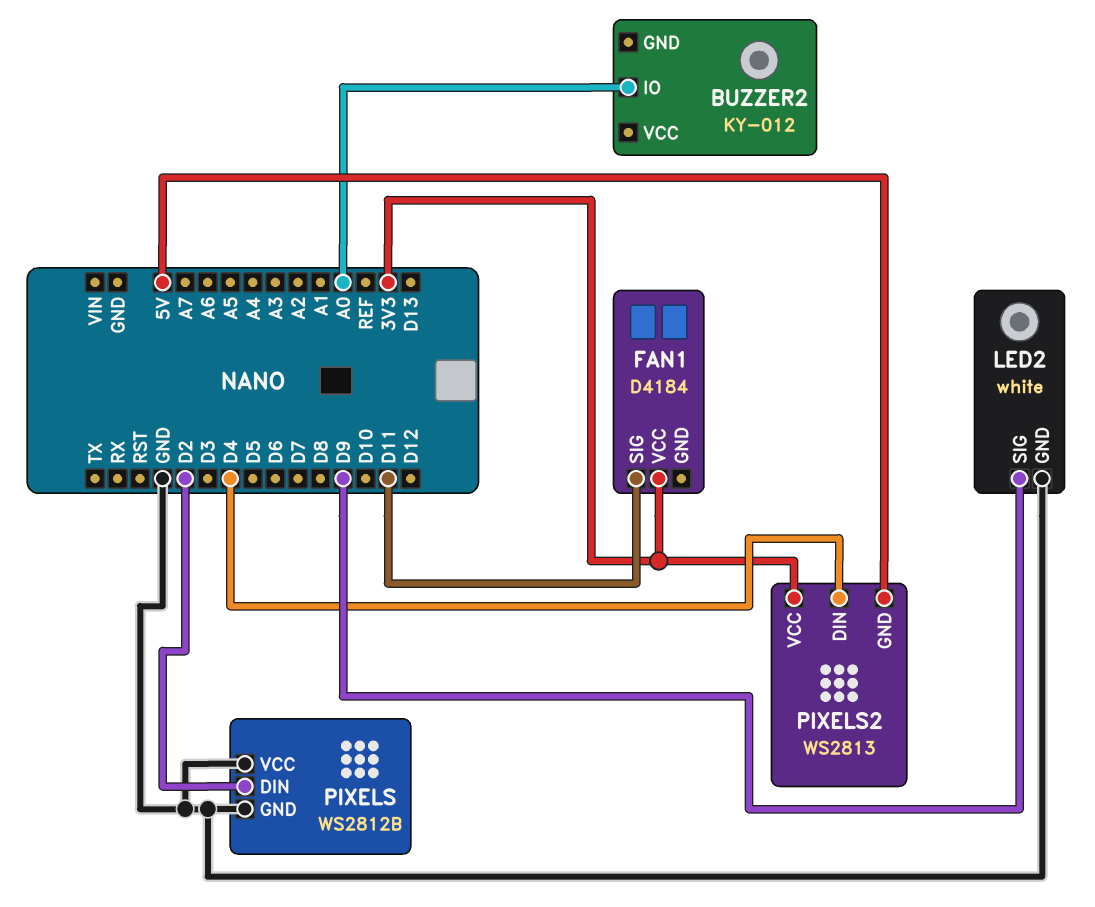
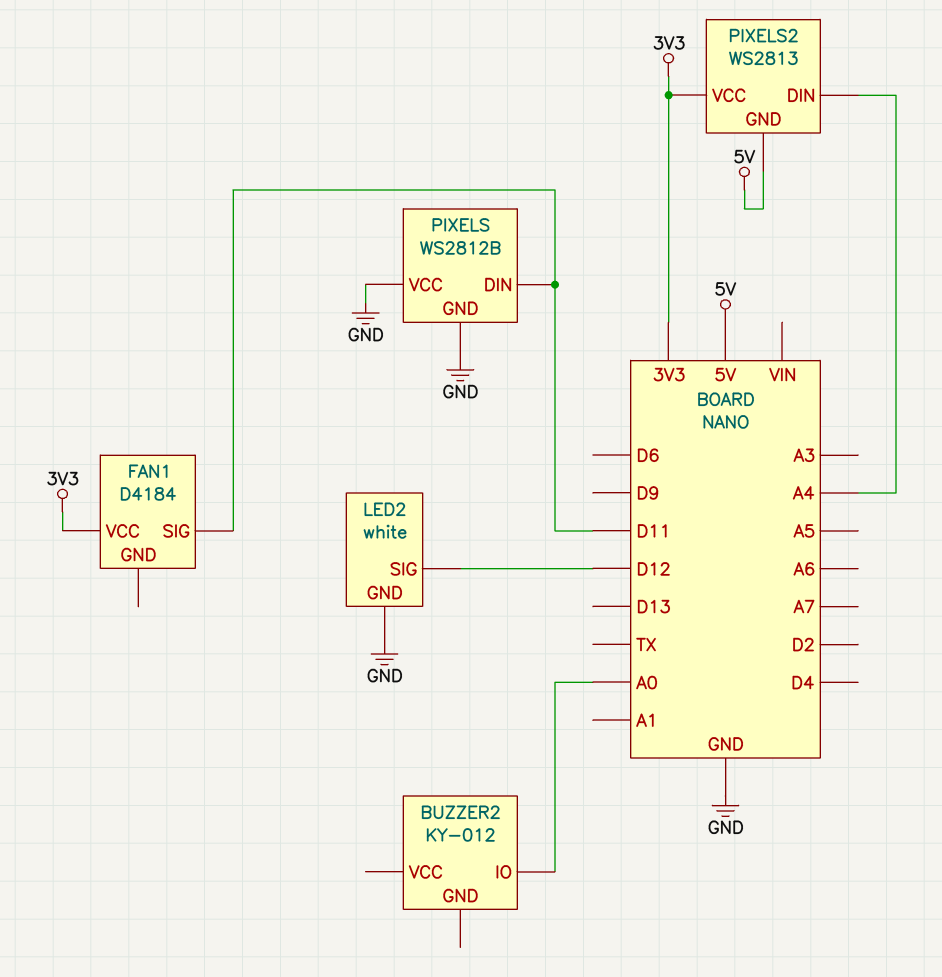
LED2 pin SIG: D9 -> D12
PIXELS pin DIN: D2 -> D11
PIXELS2 pin DIN: D4 -> A4

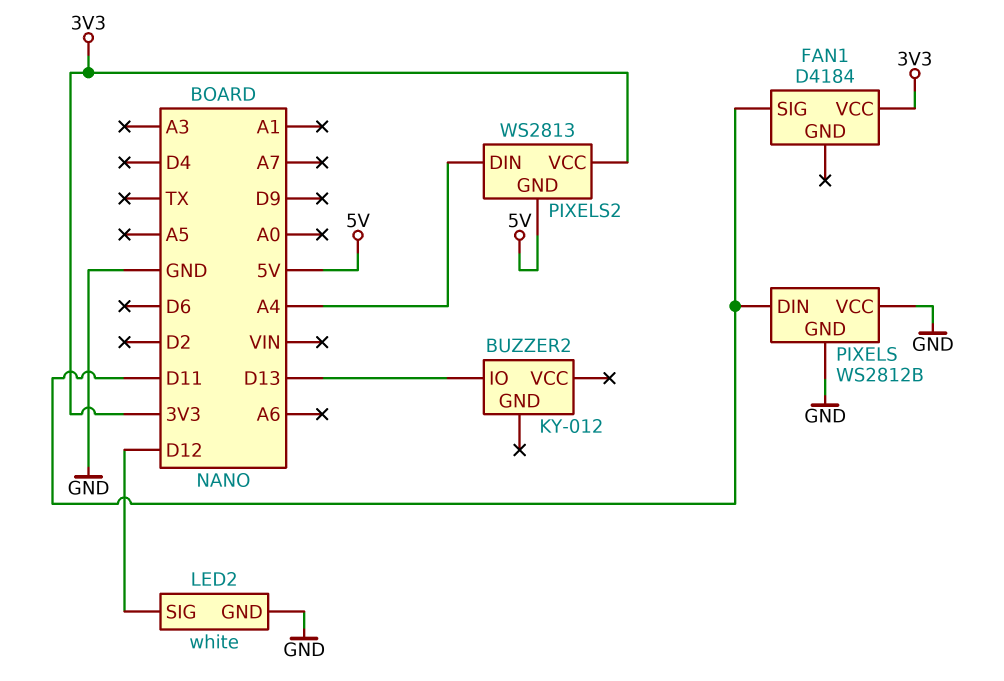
BUZZER2 pin IO: A0 -> D13

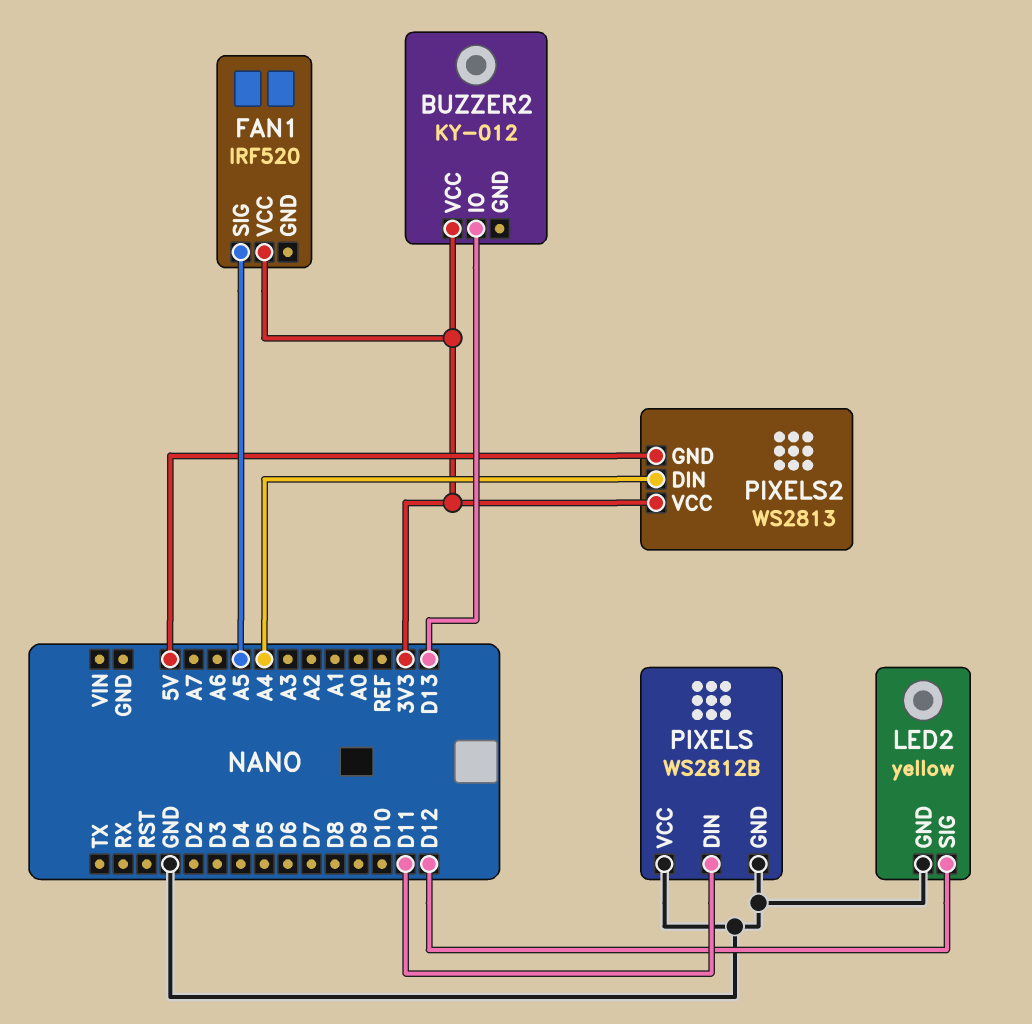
BUZZER2 pin VCC: none -> 3V3
FAN1: D4184 -> IRF520
FAN1 pin SIG: D11 -> A5
LED2: white -> yellow

